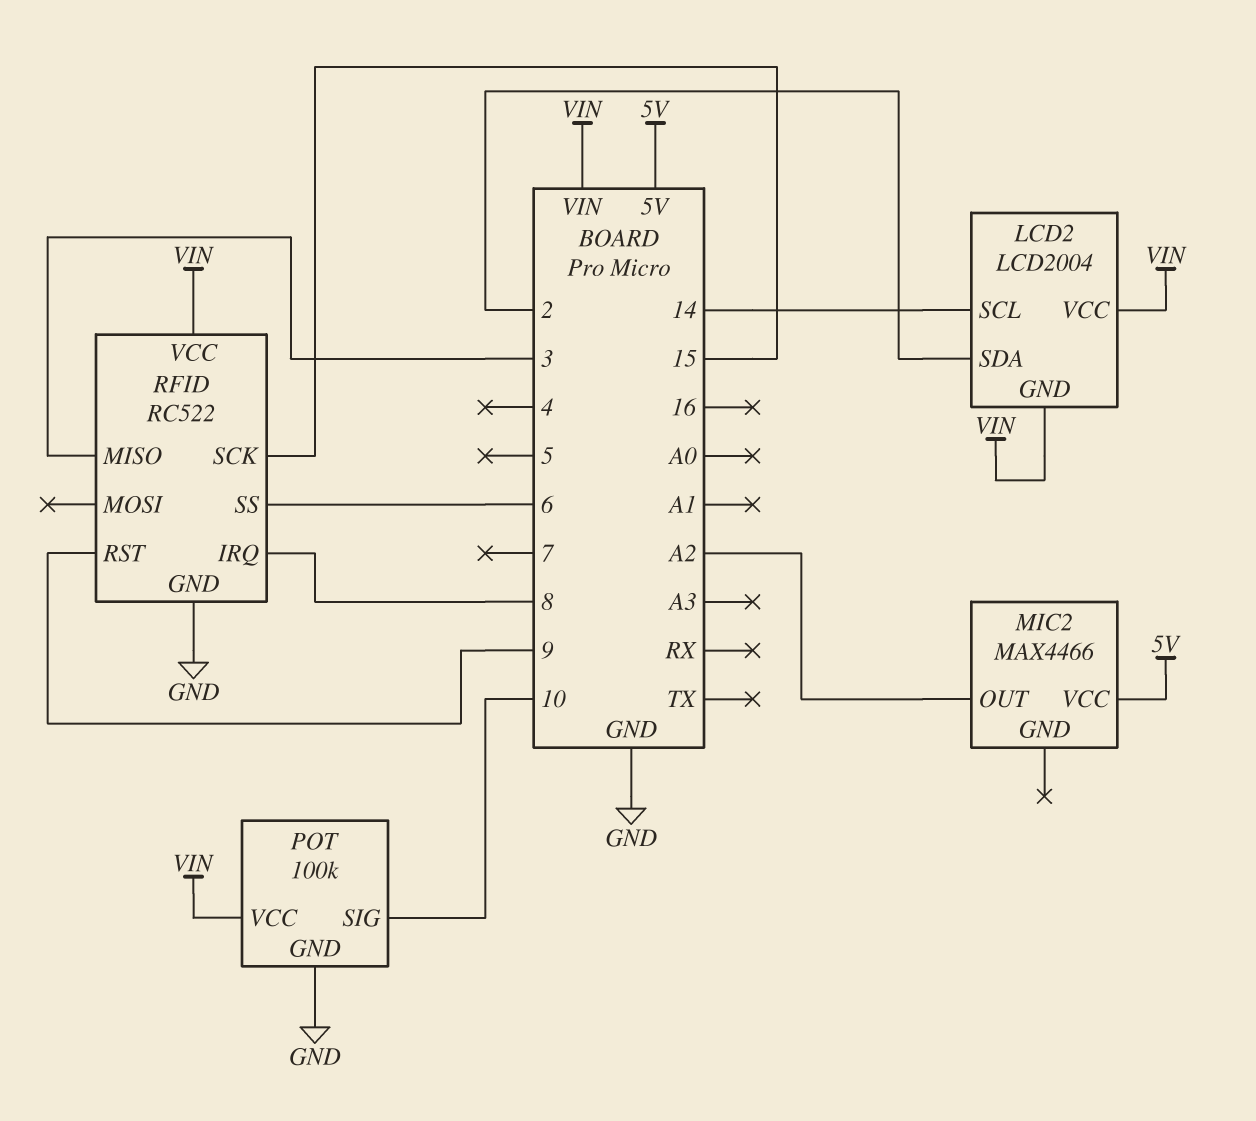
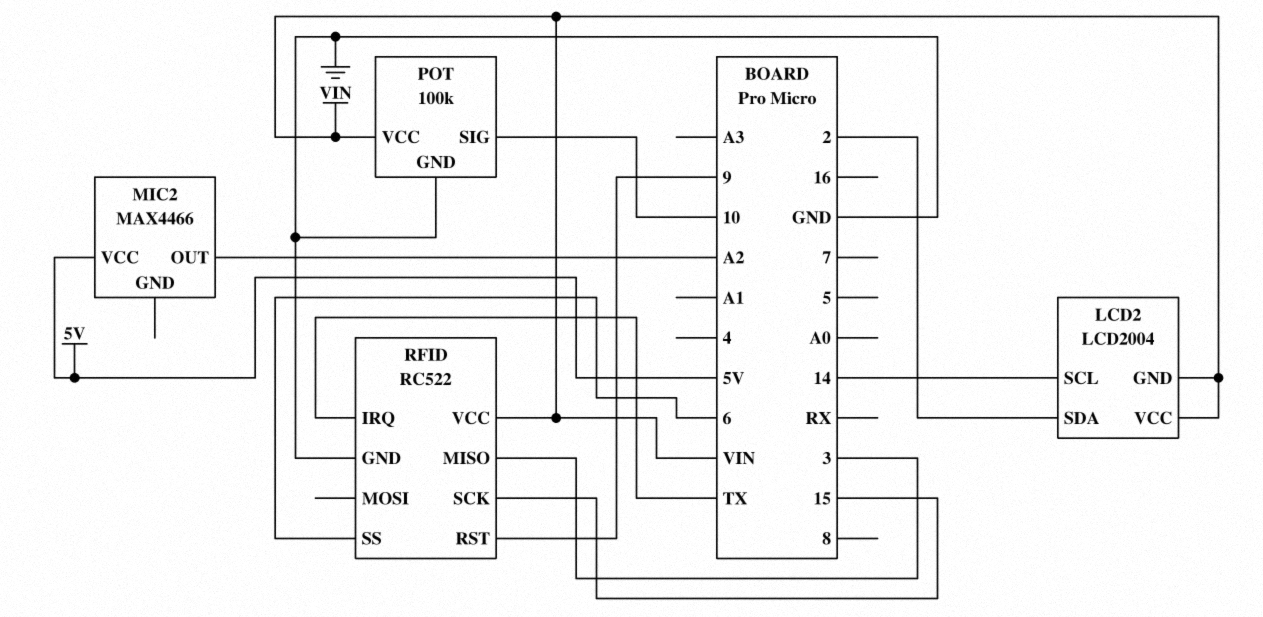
RFID pin IRQ: 8 -> TX

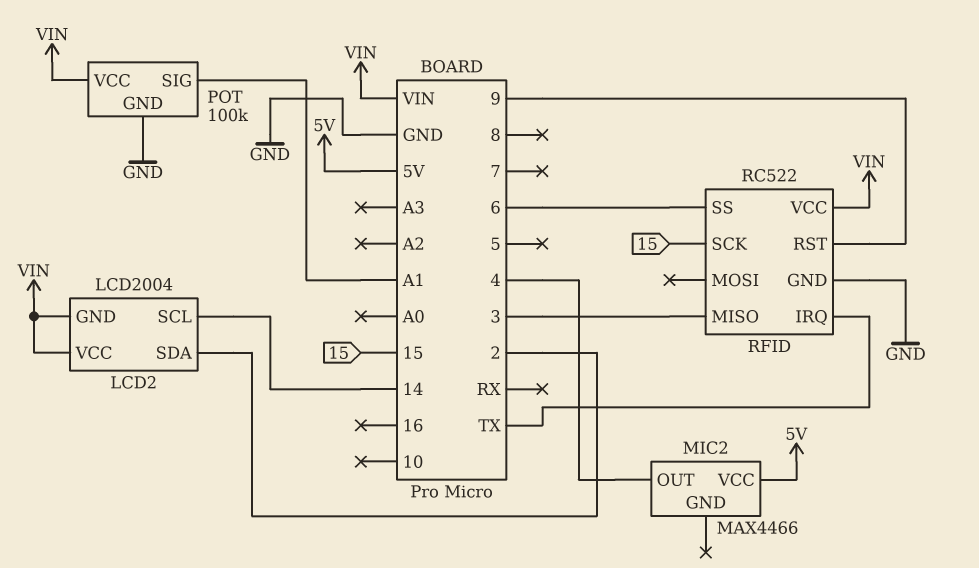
MIC2 pin OUT: A2 -> 4
POT pin SIG: 10 -> A1

